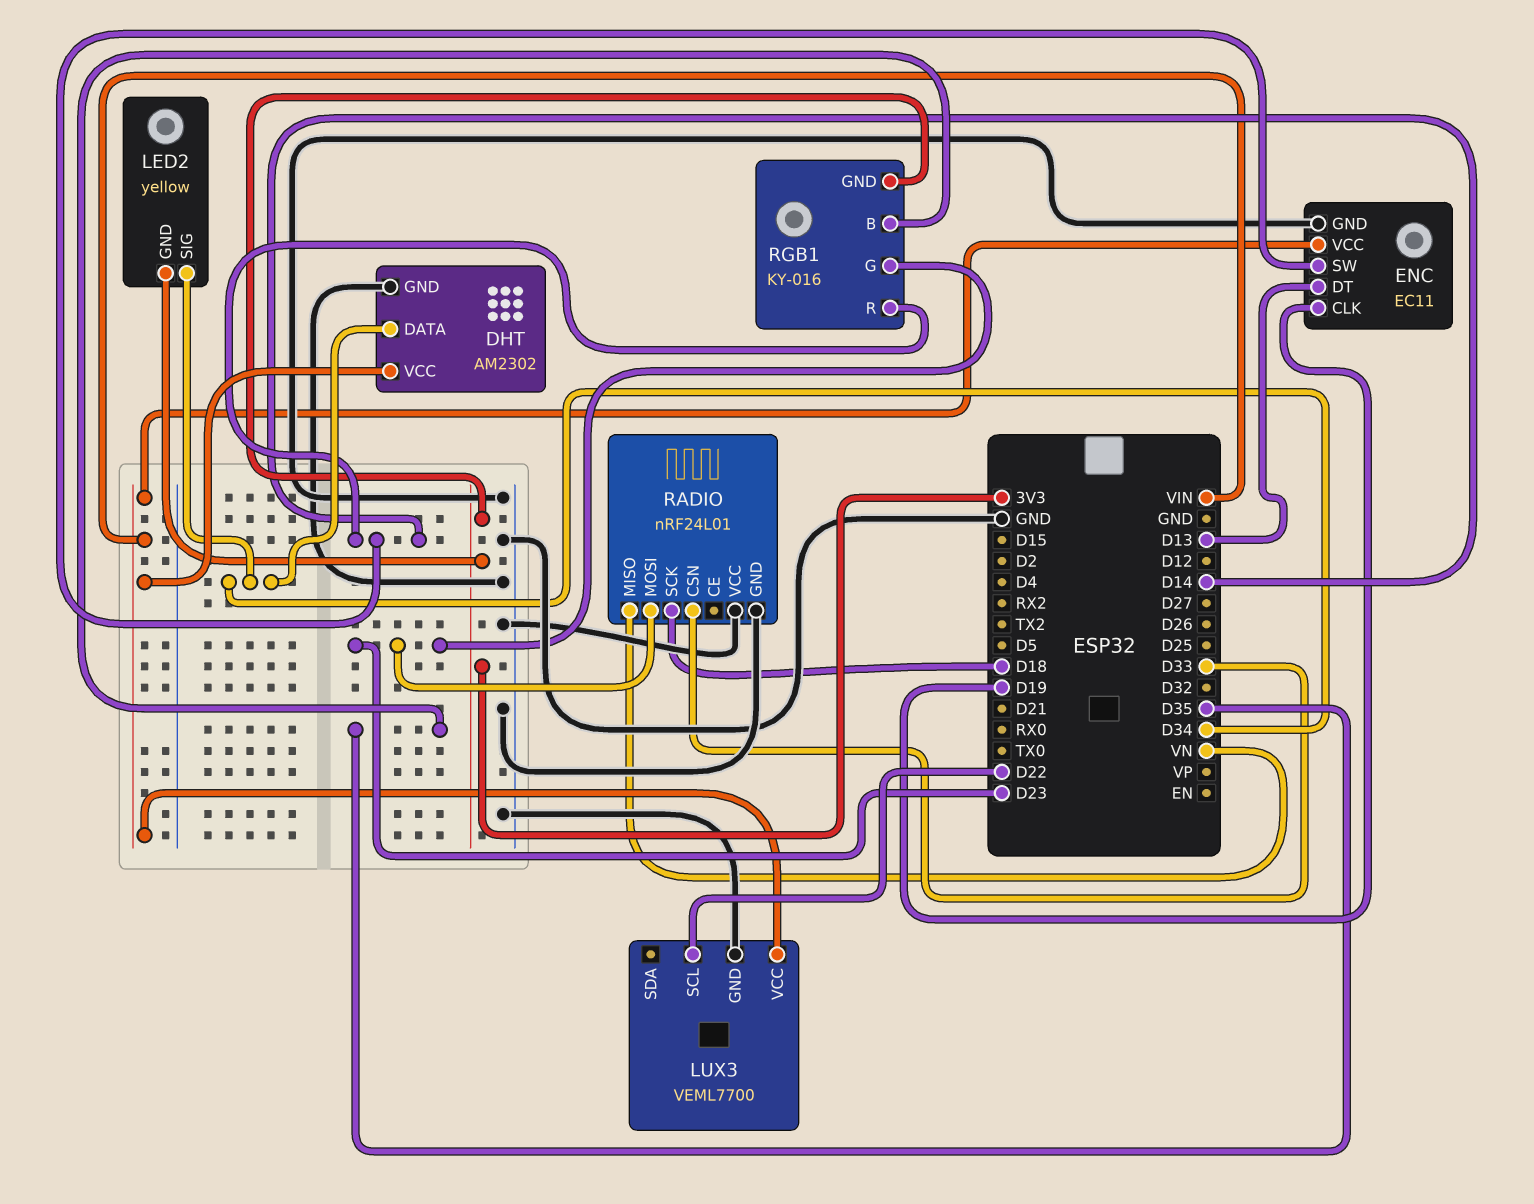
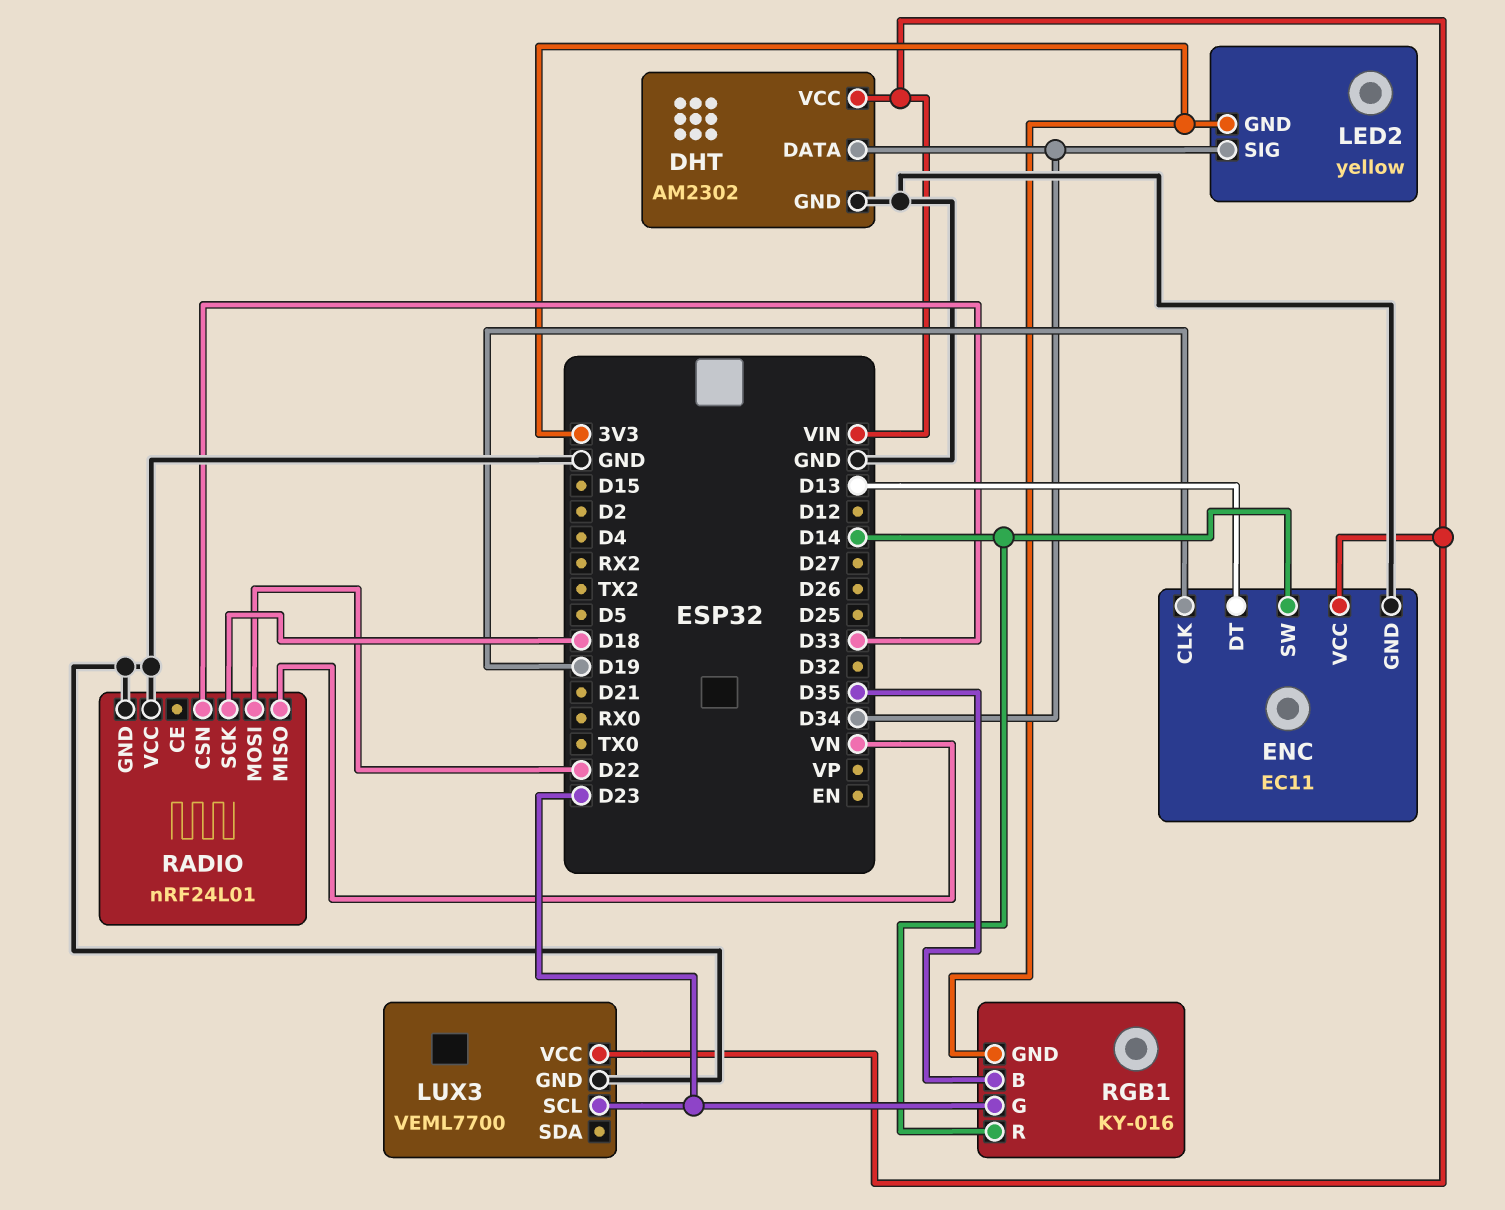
LUX3 pin SCL: D22 -> D23
RADIO pin MOSI: D23 -> D22

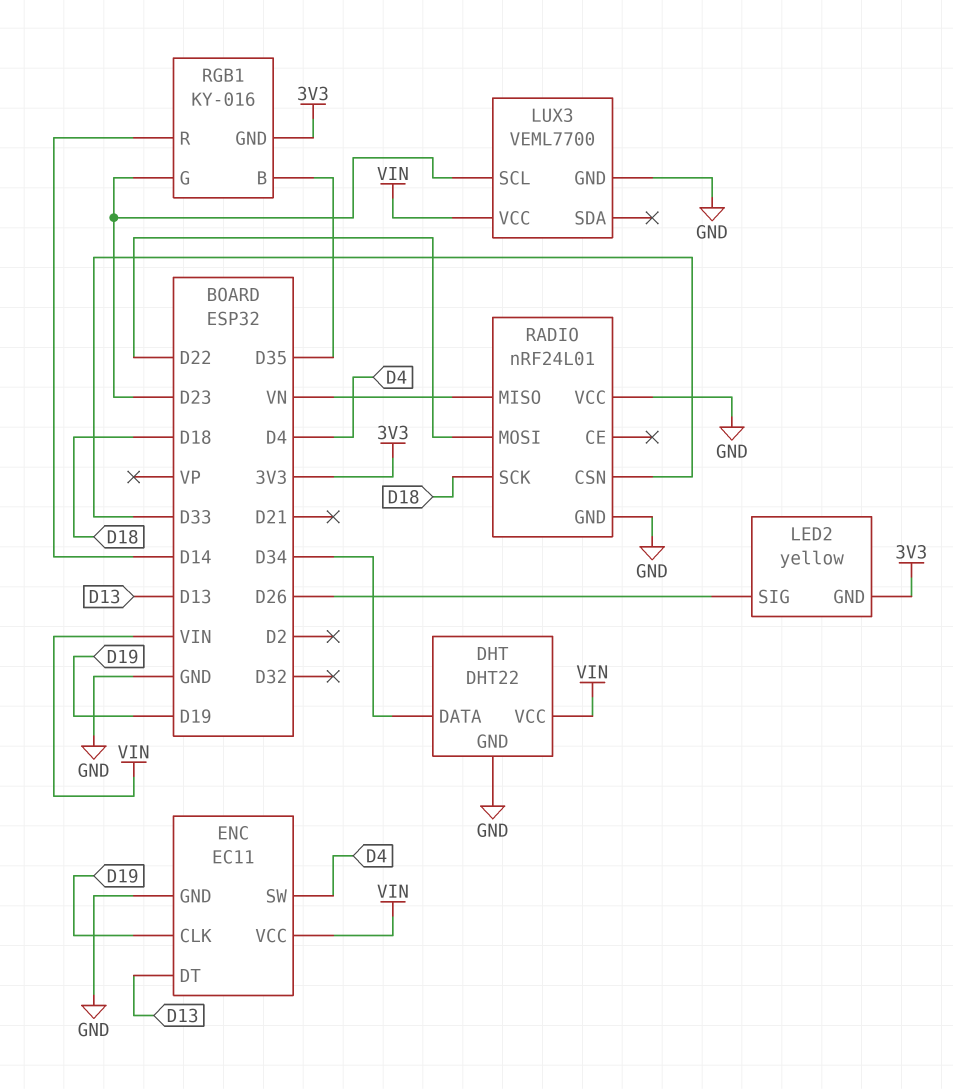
DHT: AM2302 -> DHT22
ENC pin SW: D14 -> D4
LED2 pin SIG: D34 -> D26

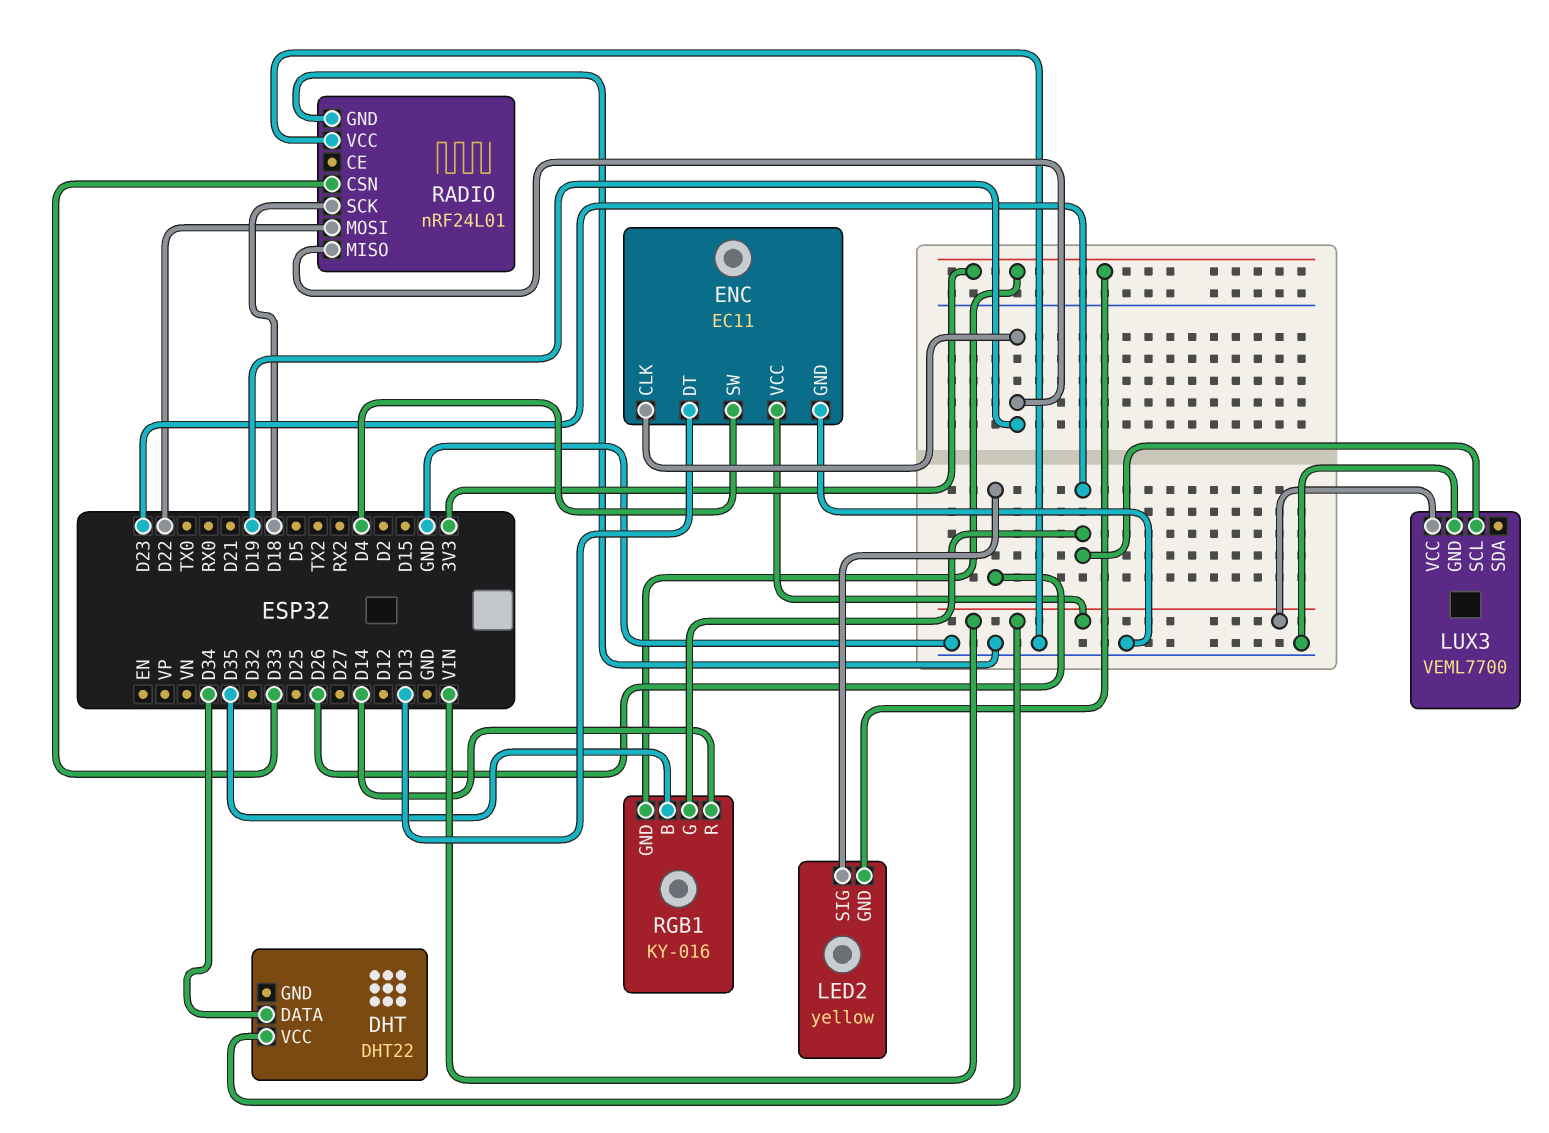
DHT pin GND: GND -> none
RADIO pin MISO: VN -> D19

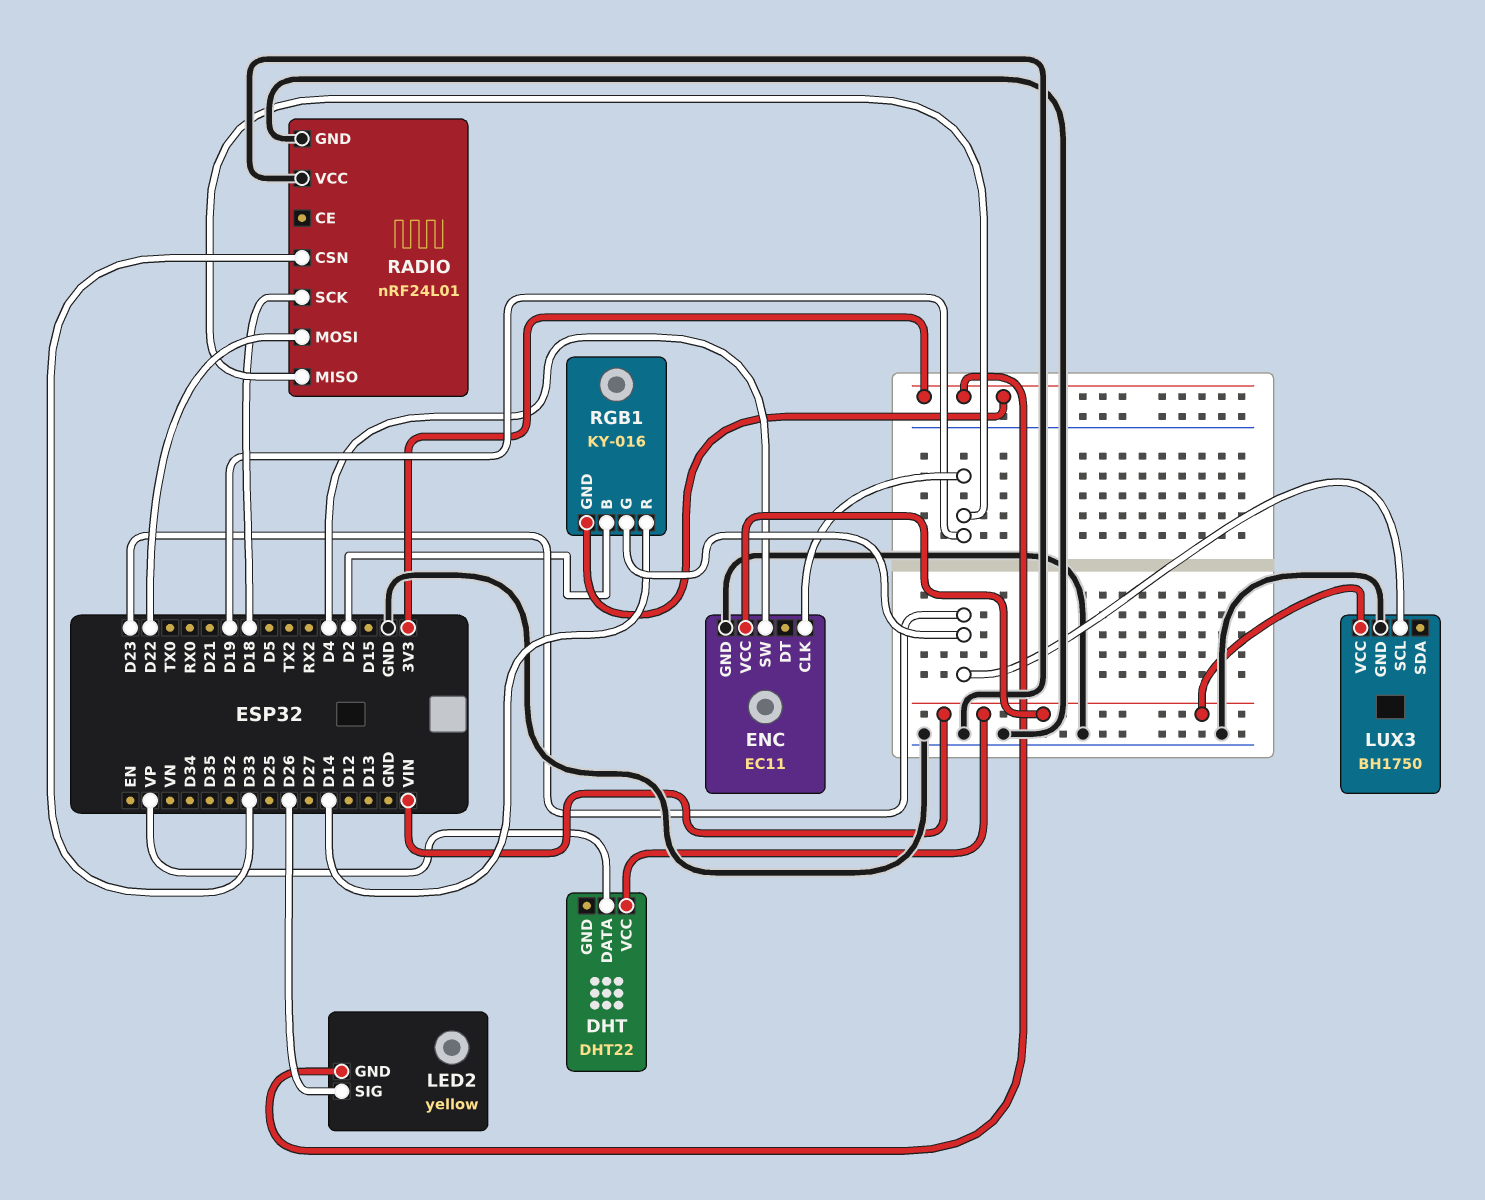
DHT pin DATA: D34 -> VP
ENC pin DT: D13 -> none
LUX3: VEML7700 -> BH1750
RGB1 pin B: D35 -> D2

